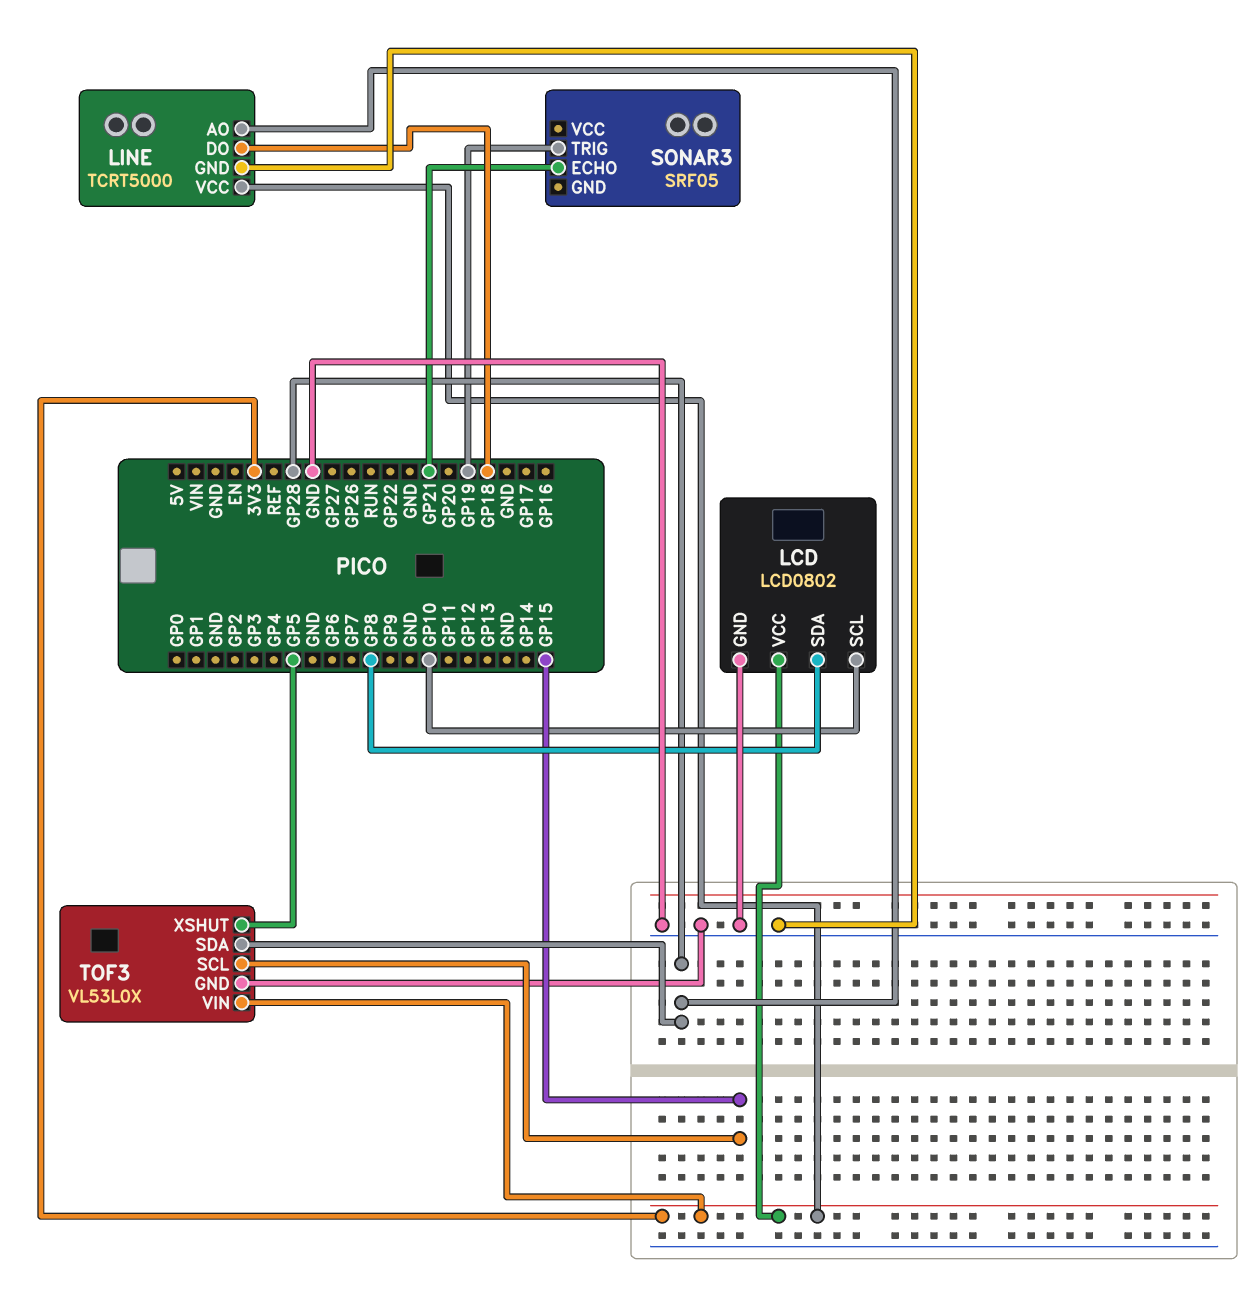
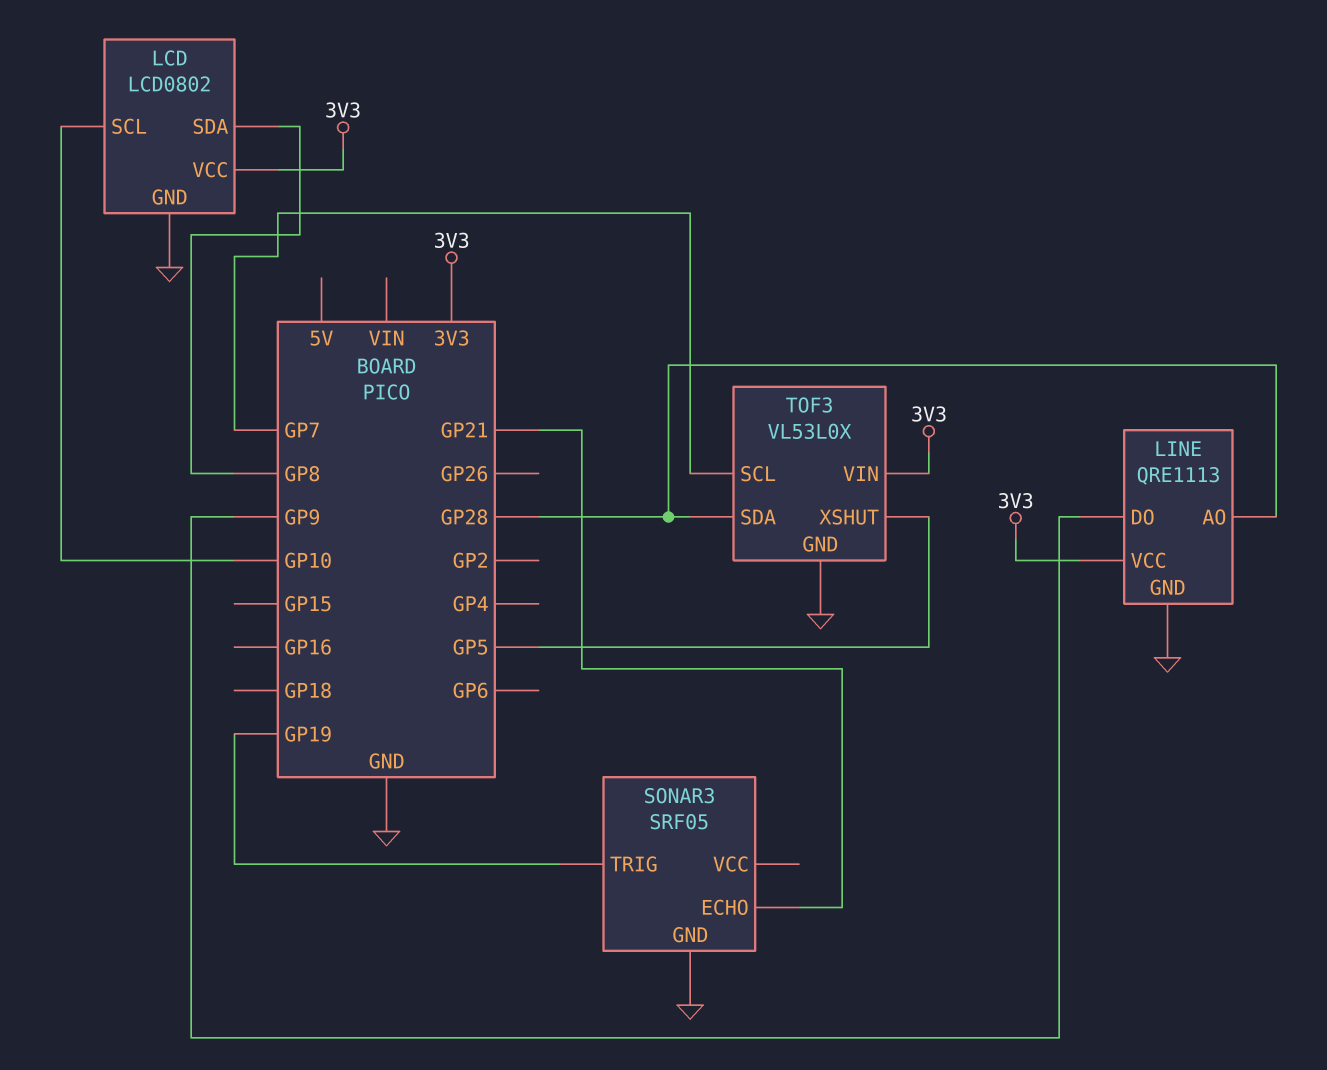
LINE: TCRT5000 -> QRE1113
LINE pin DO: GP18 -> GP9
SONAR3 pin GND: none -> GND
TOF3 pin SCL: GP15 -> GP7

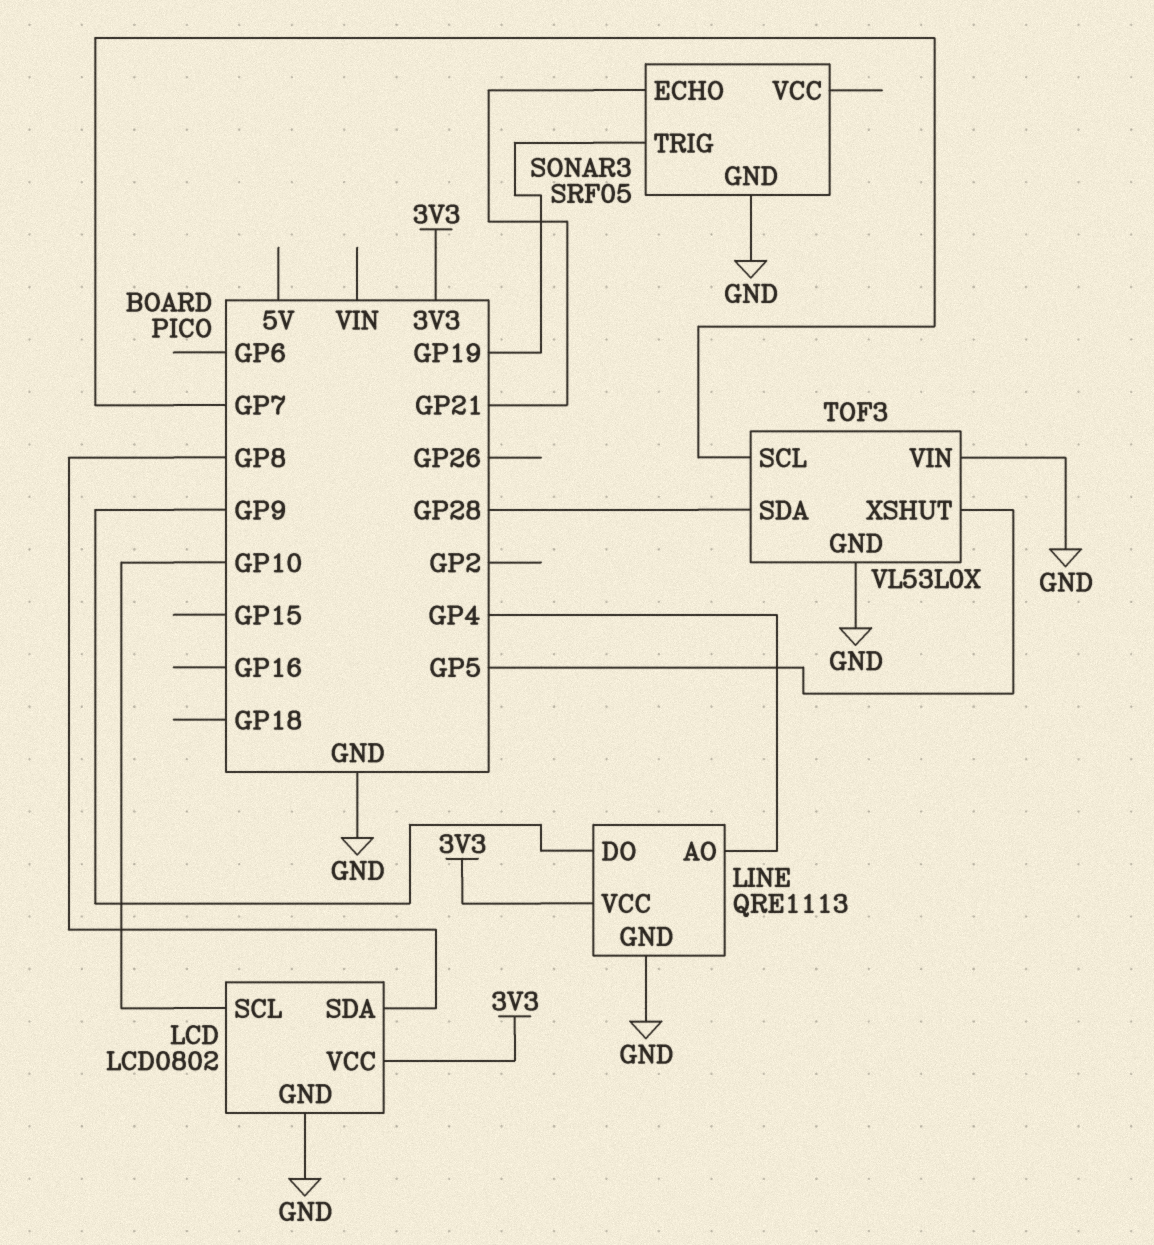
LINE pin AO: GP28 -> GP4
TOF3 pin VIN: 3V3 -> GND

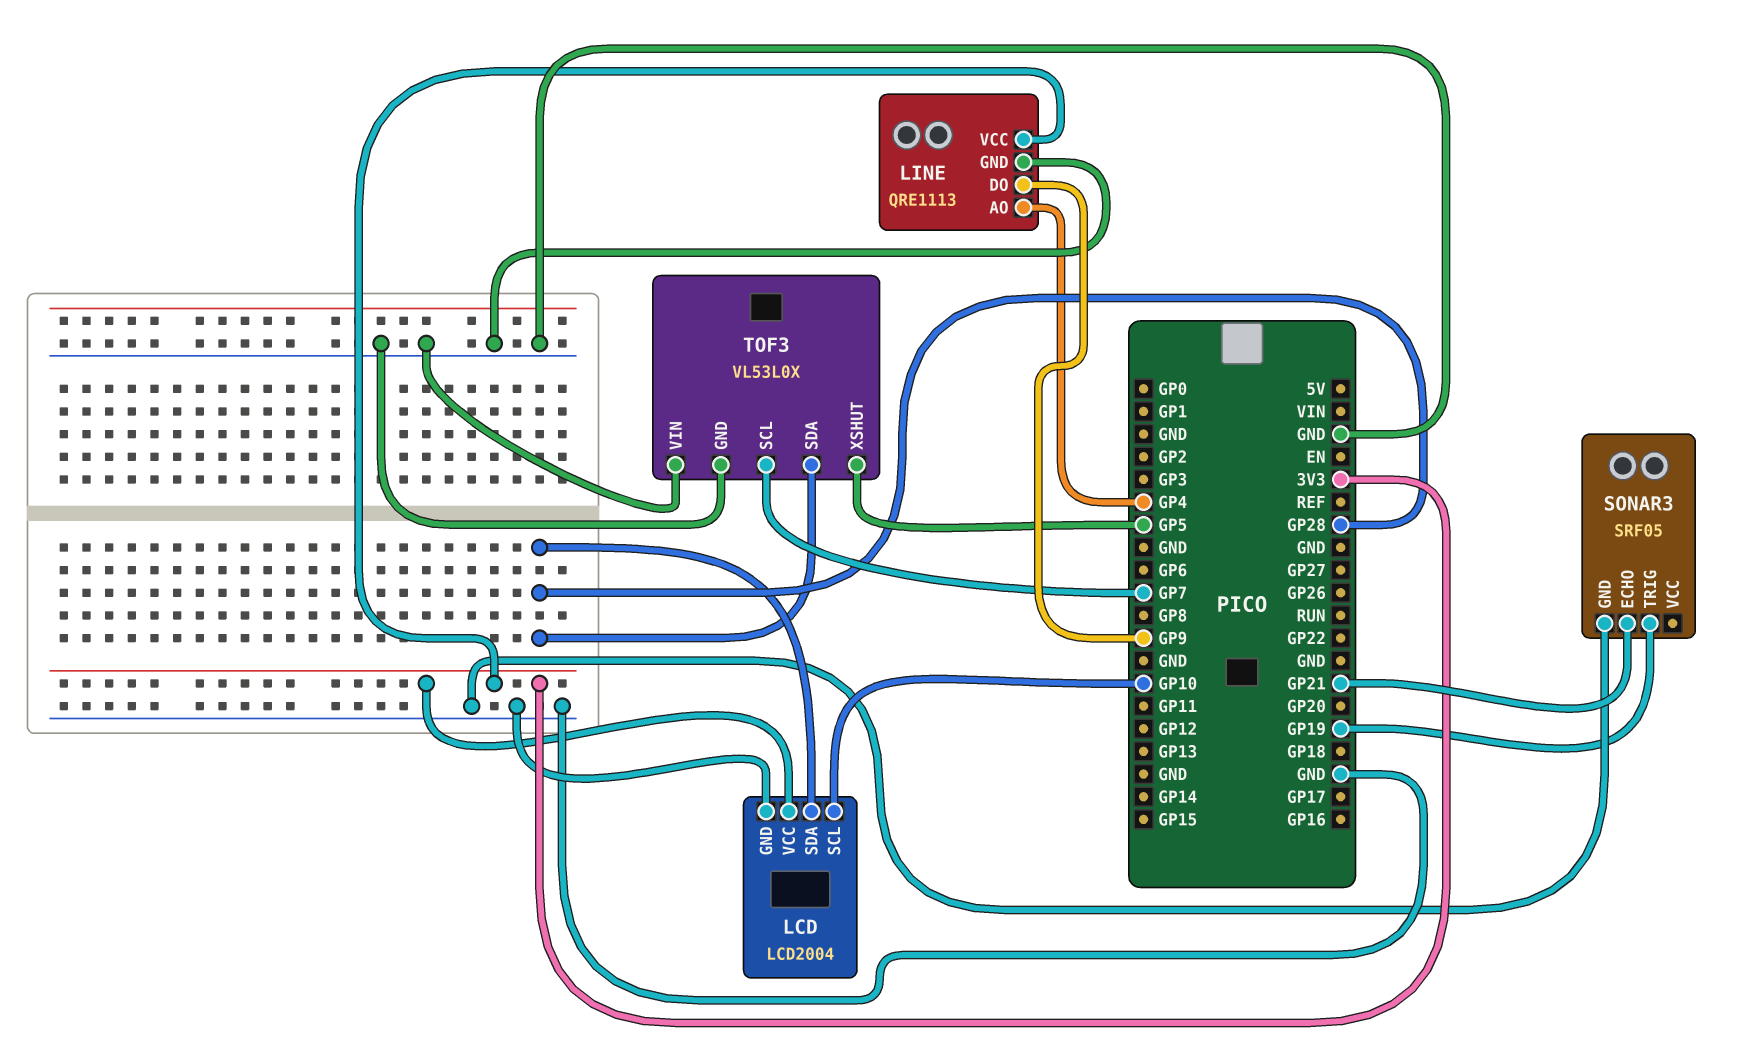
LCD: LCD0802 -> LCD2004
LCD pin SDA: GP8 -> GP28

